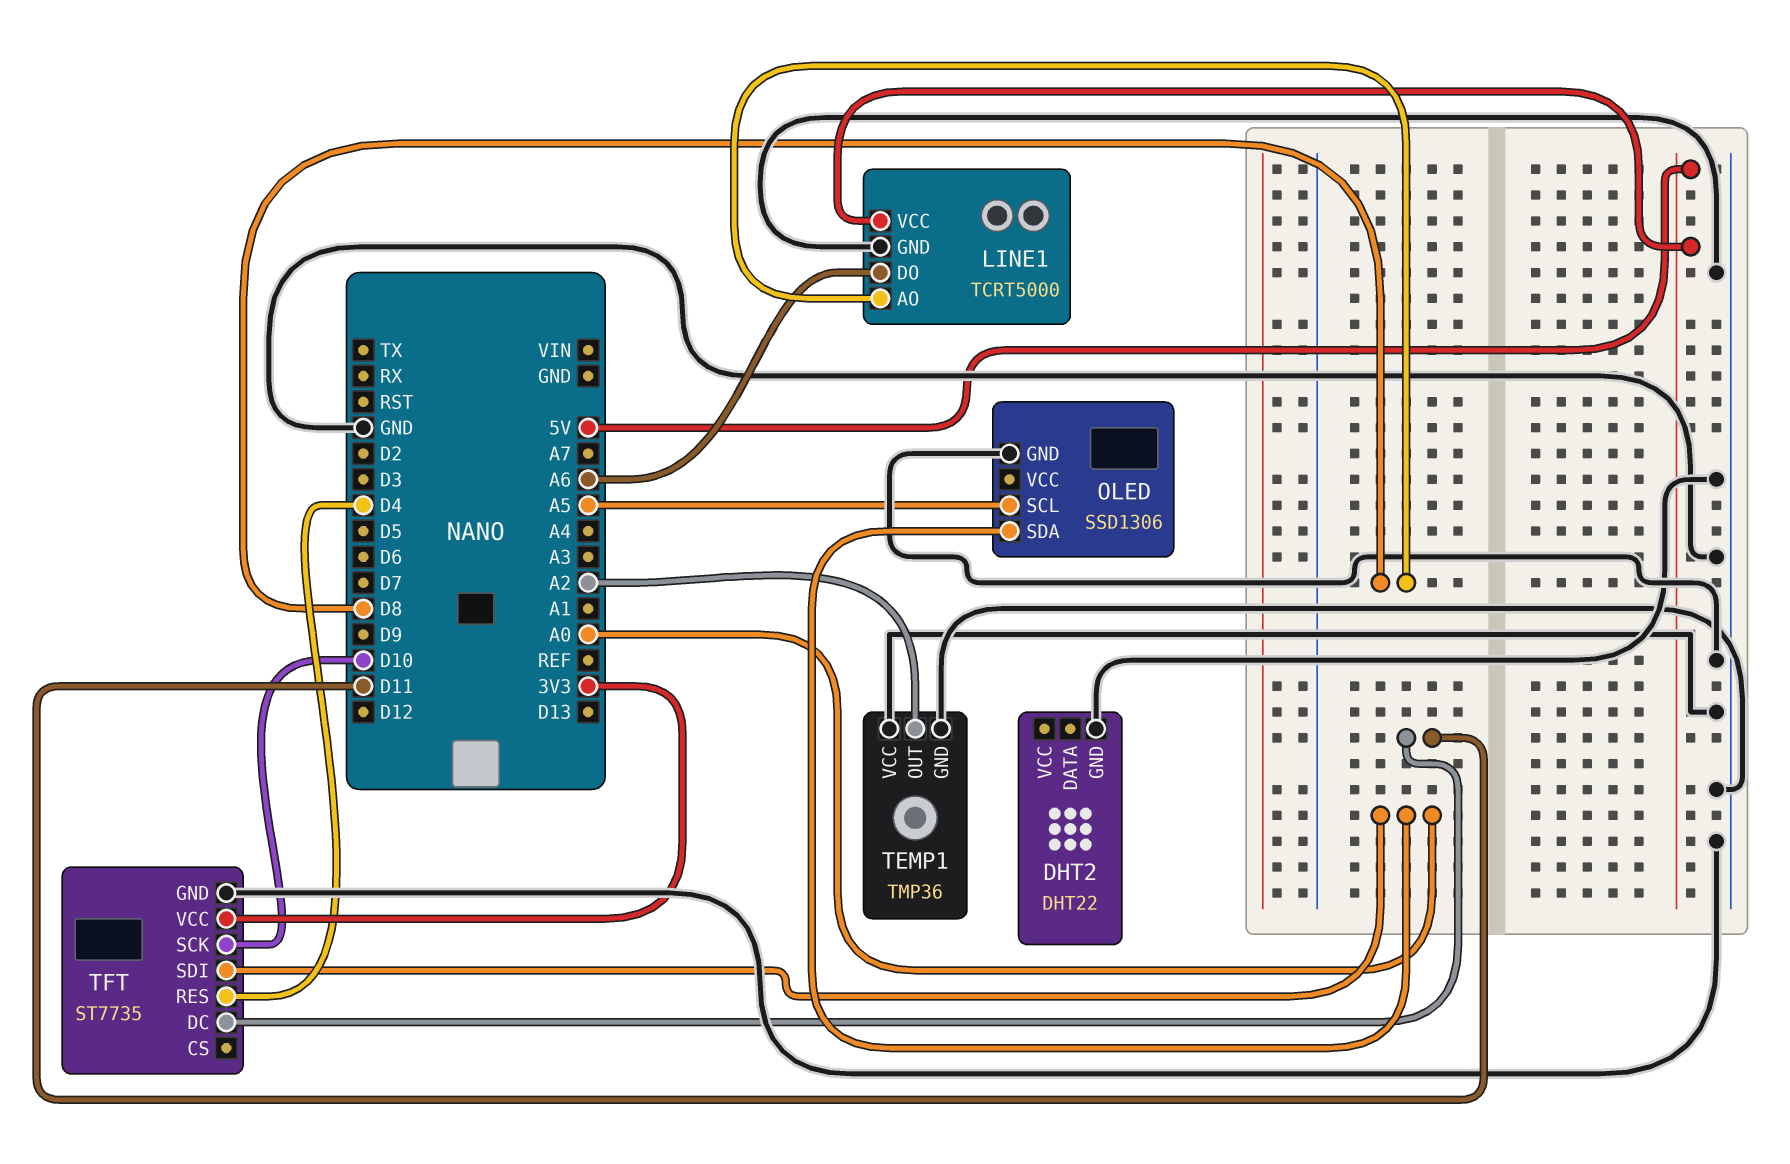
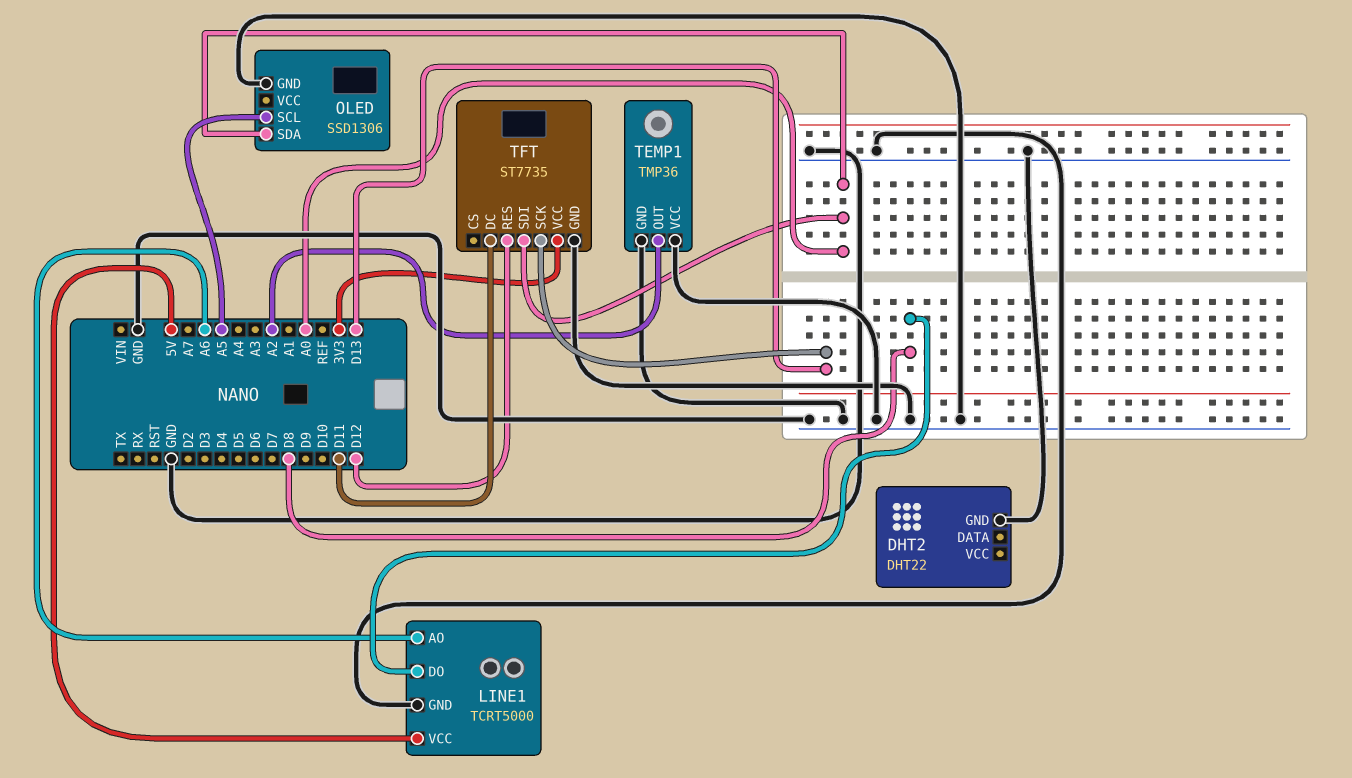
LINE1 pin AO: D8 -> A6
LINE1 pin DO: A6 -> D8
TFT pin RES: D4 -> D12
TFT pin SCK: D10 -> D13

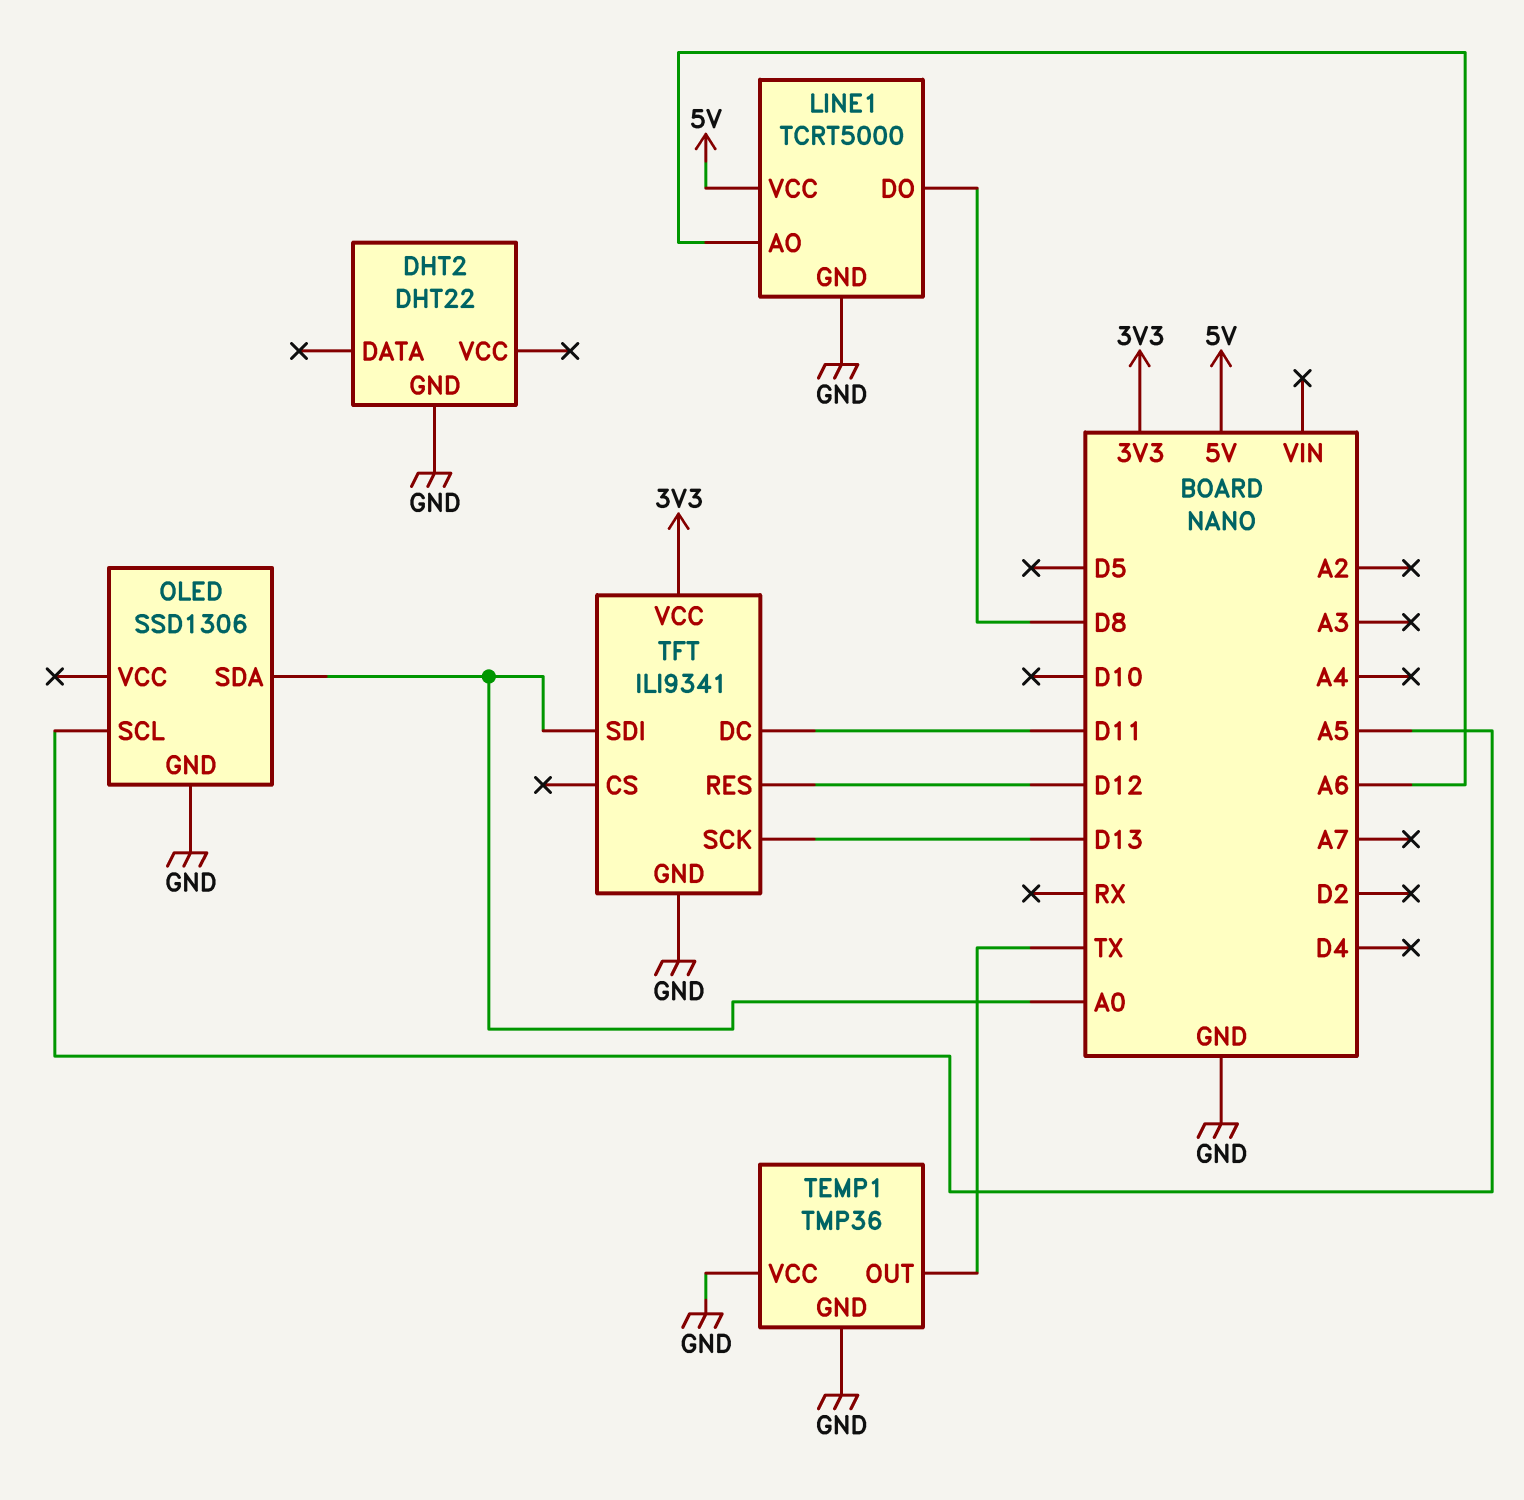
TEMP1 pin OUT: A2 -> TX
TFT: ST7735 -> ILI9341

